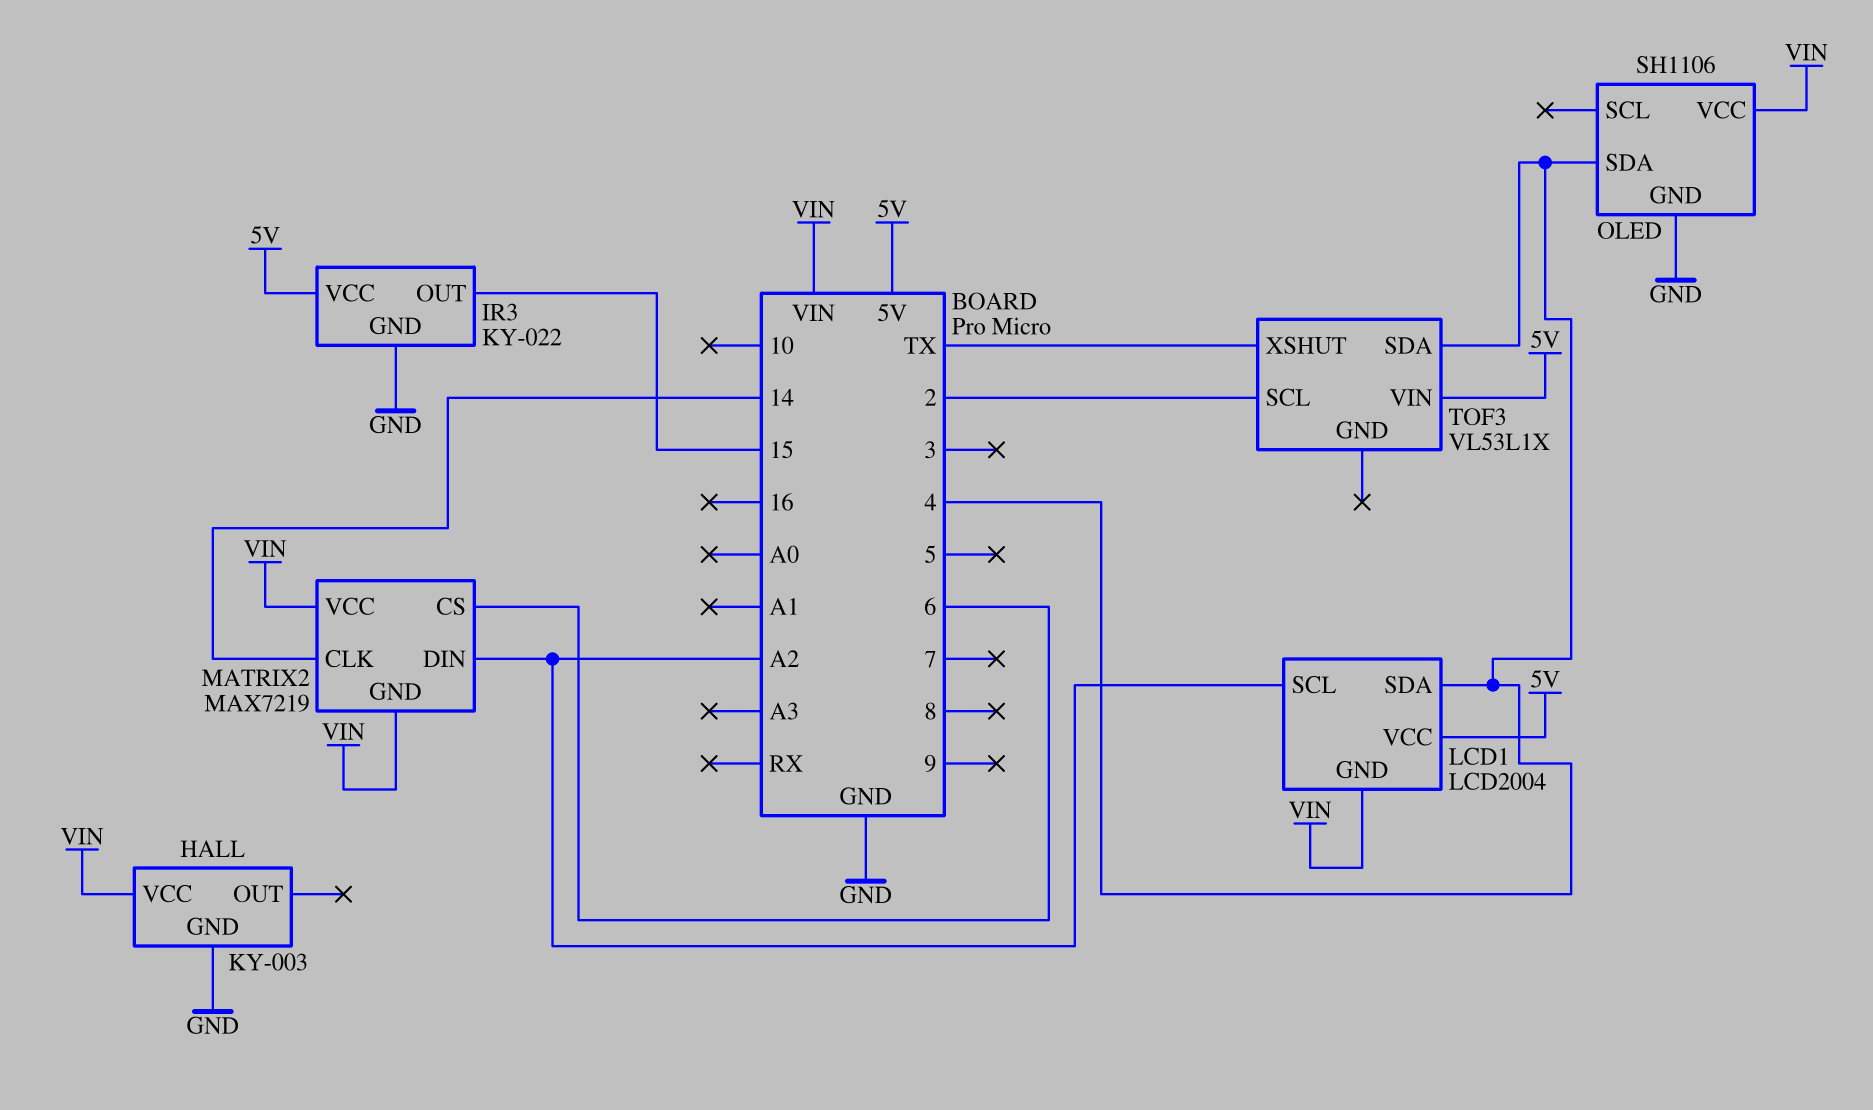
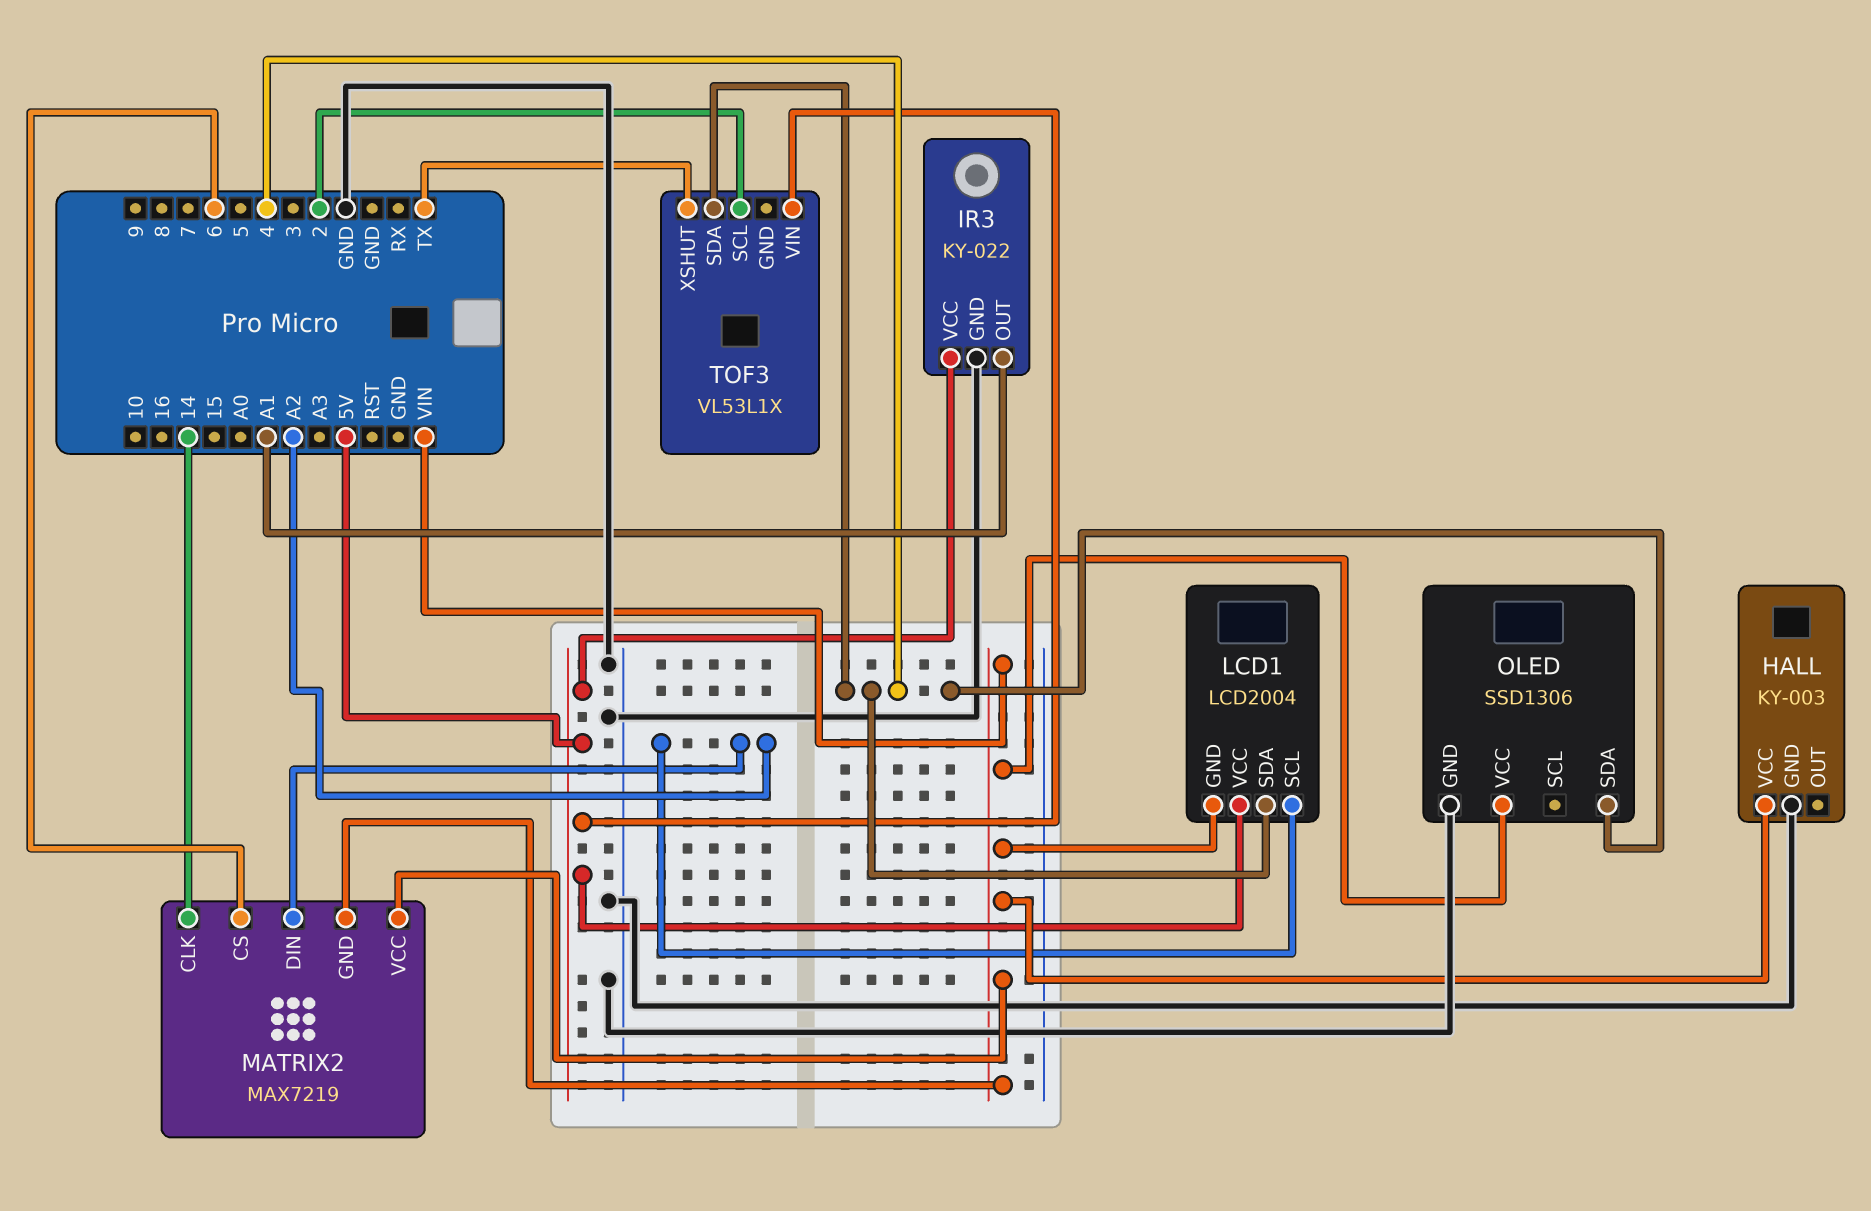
IR3 pin OUT: 15 -> A1
OLED: SH1106 -> SSD1306

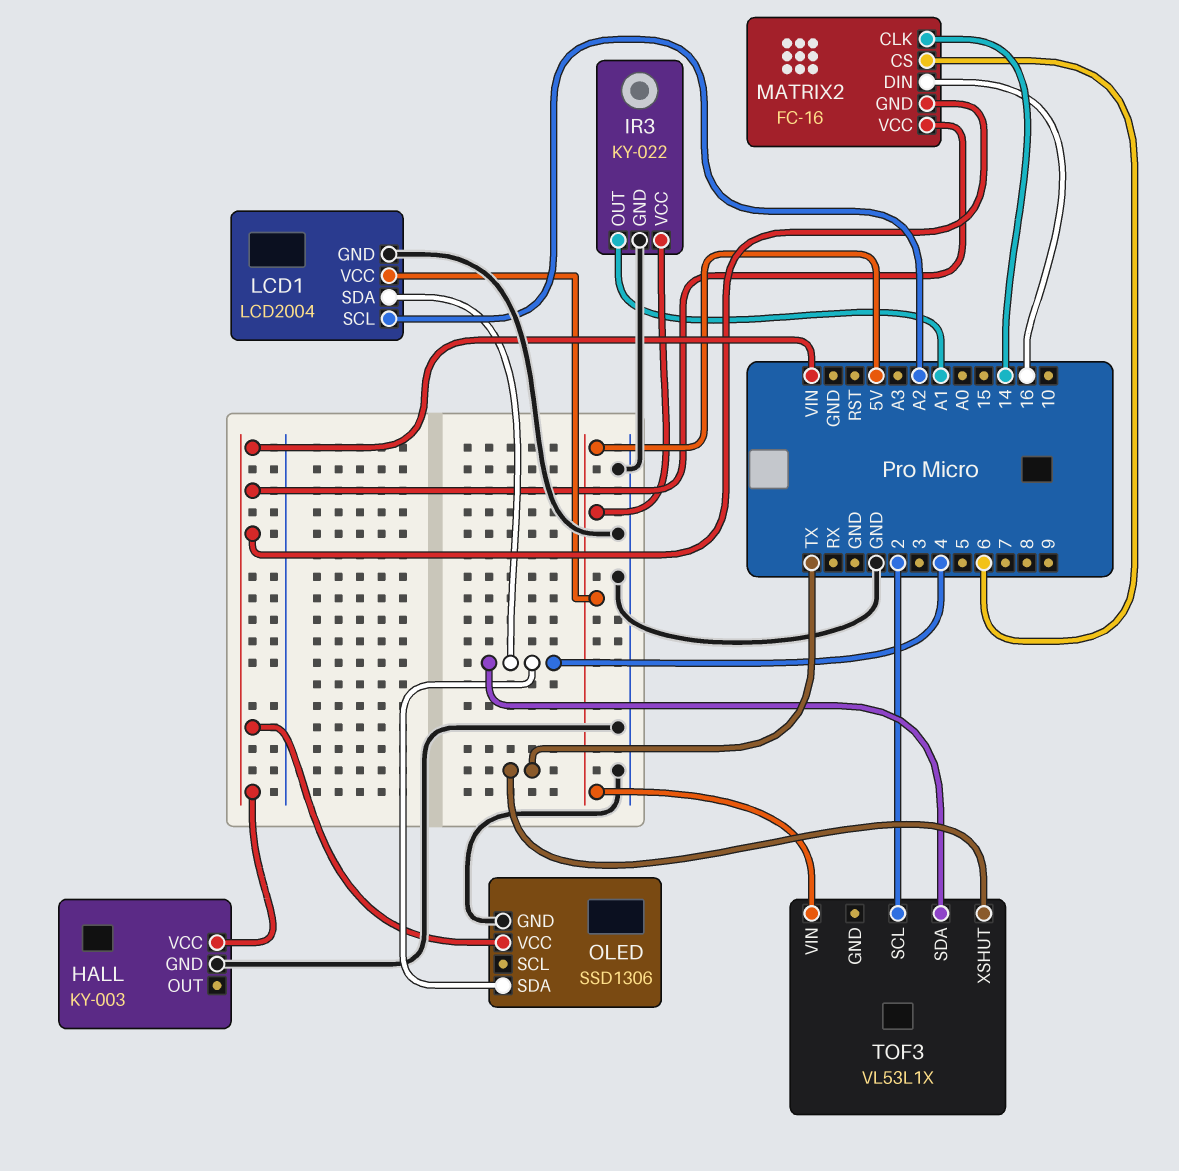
LCD1 pin GND: VIN -> GND
MATRIX2: MAX7219 -> FC-16
MATRIX2 pin DIN: A2 -> 16

